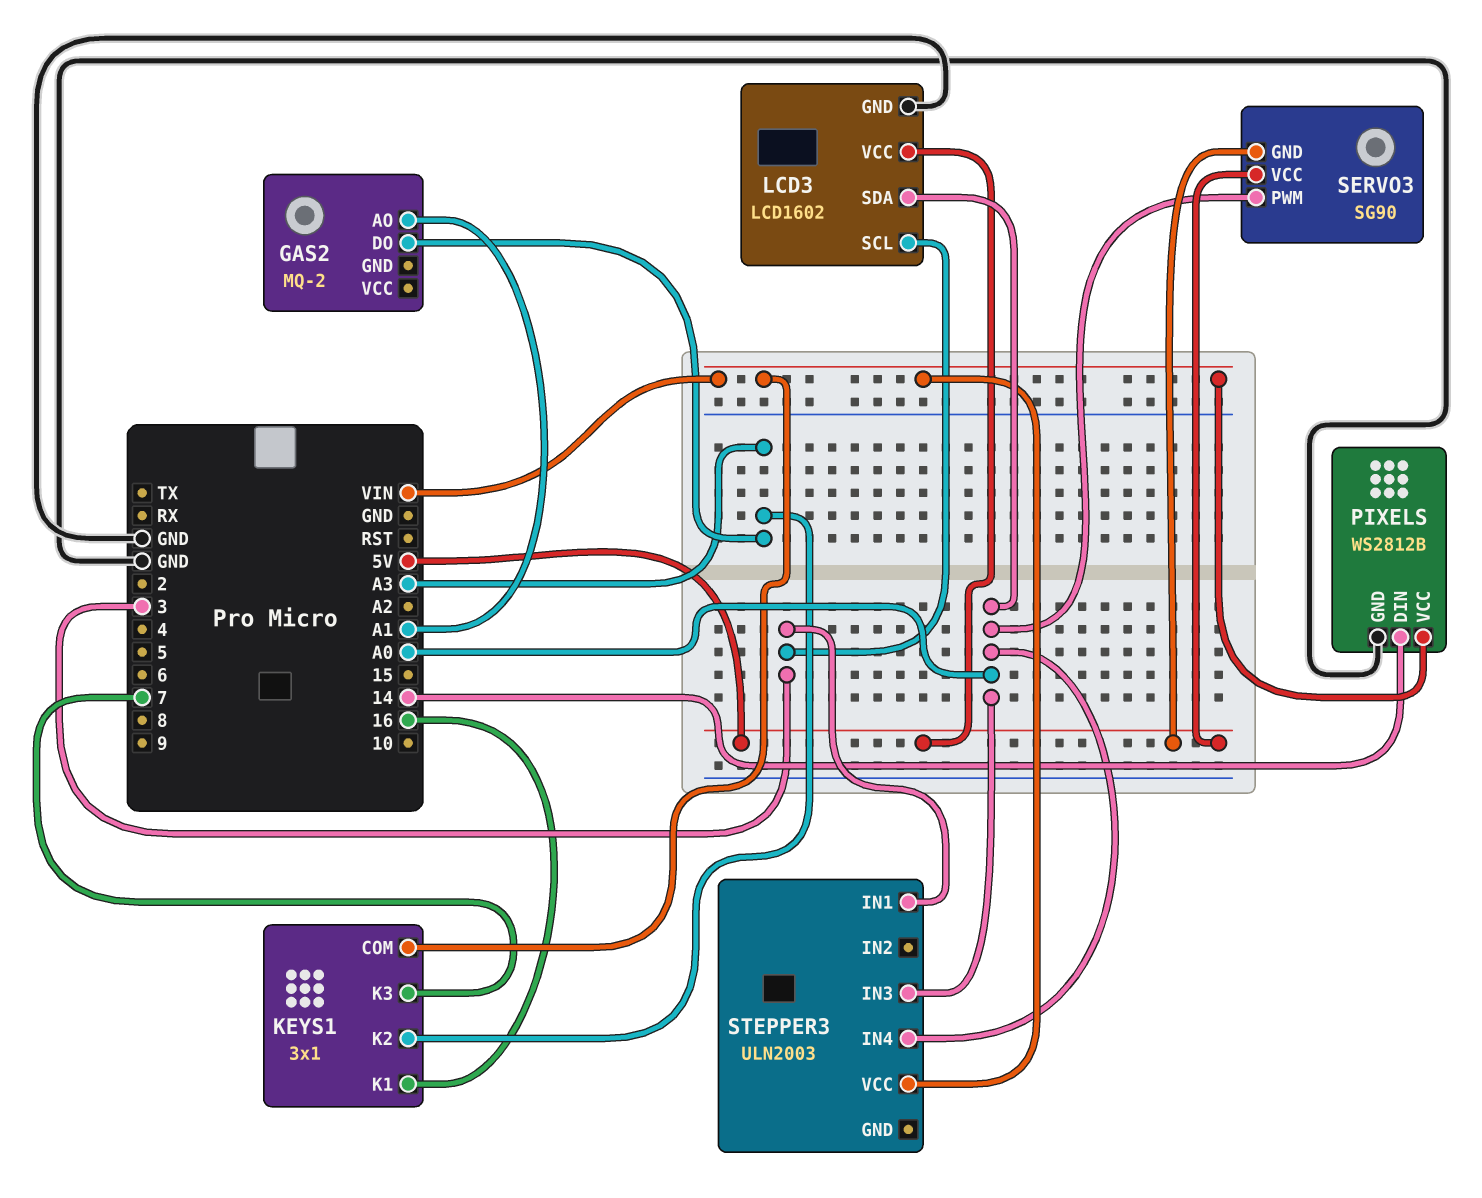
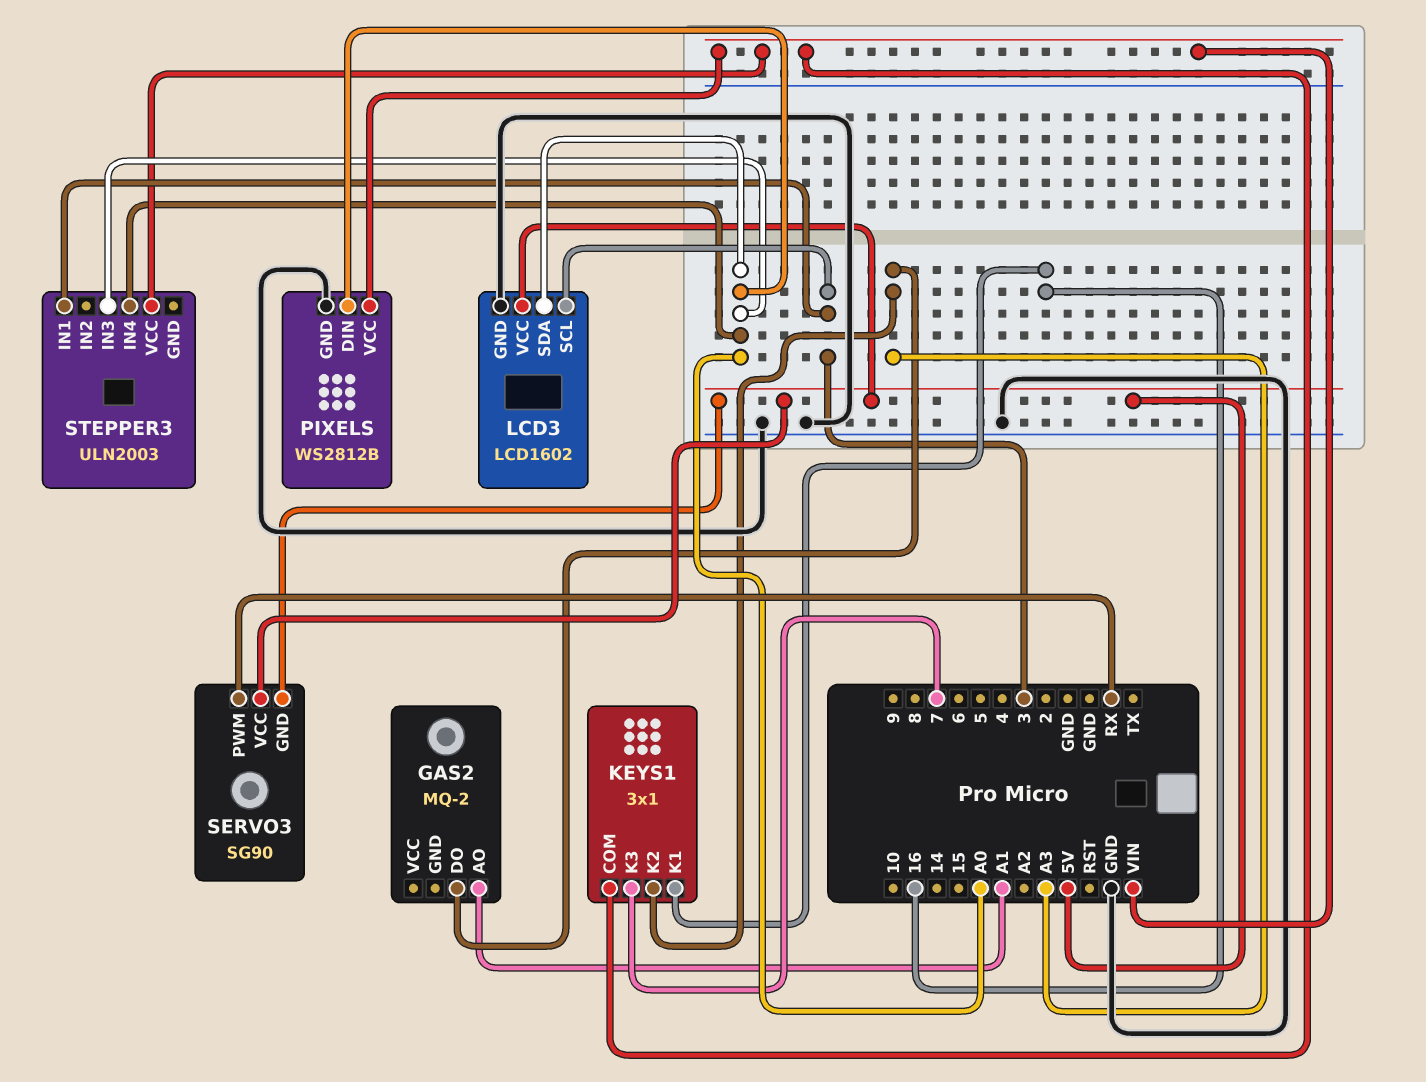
PIXELS pin DIN: 14 -> A0
SERVO3 pin PWM: A0 -> RX

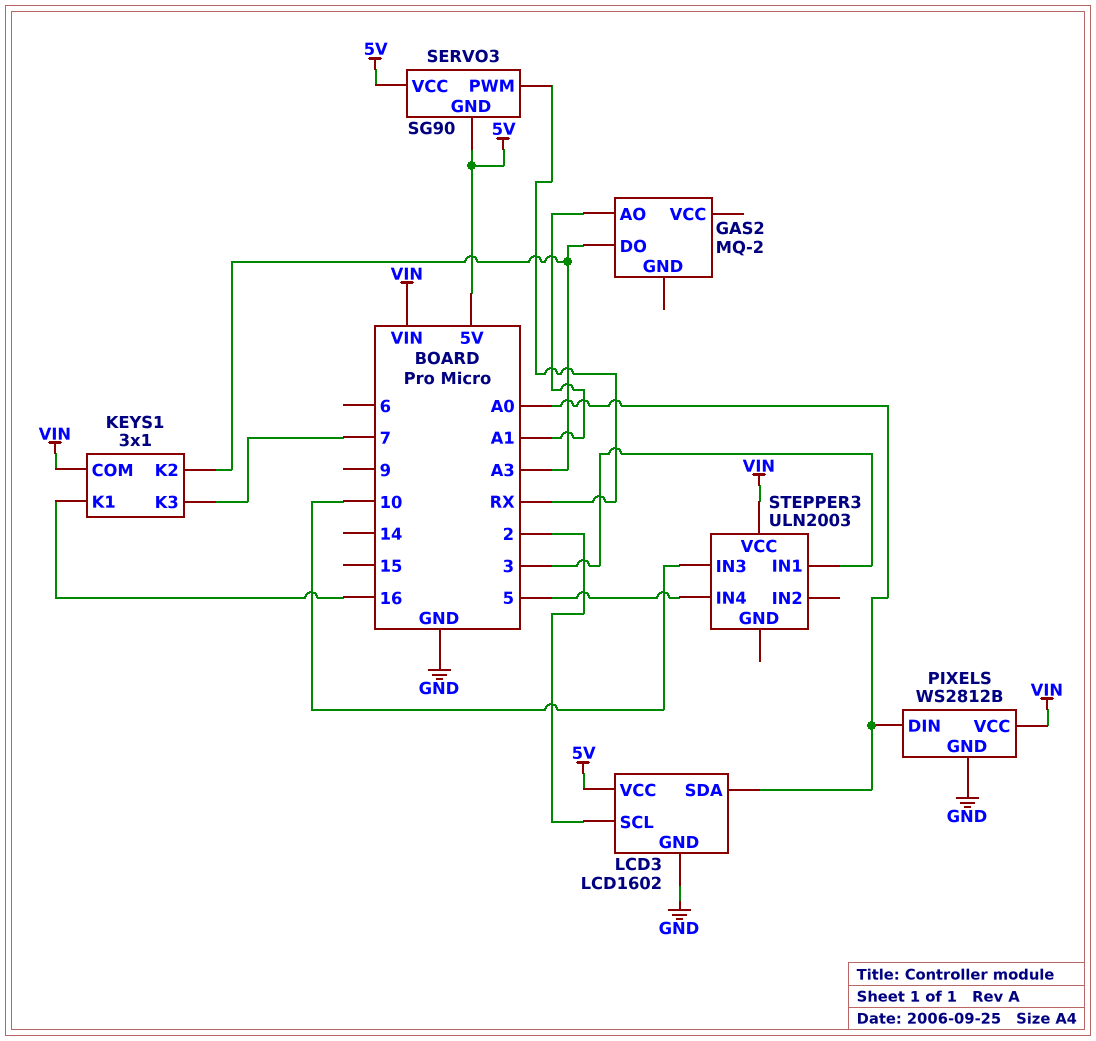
LCD3 pin SCL: 3 -> 2
STEPPER3 pin IN3: A0 -> 10
STEPPER3 pin IN4: A0 -> 5

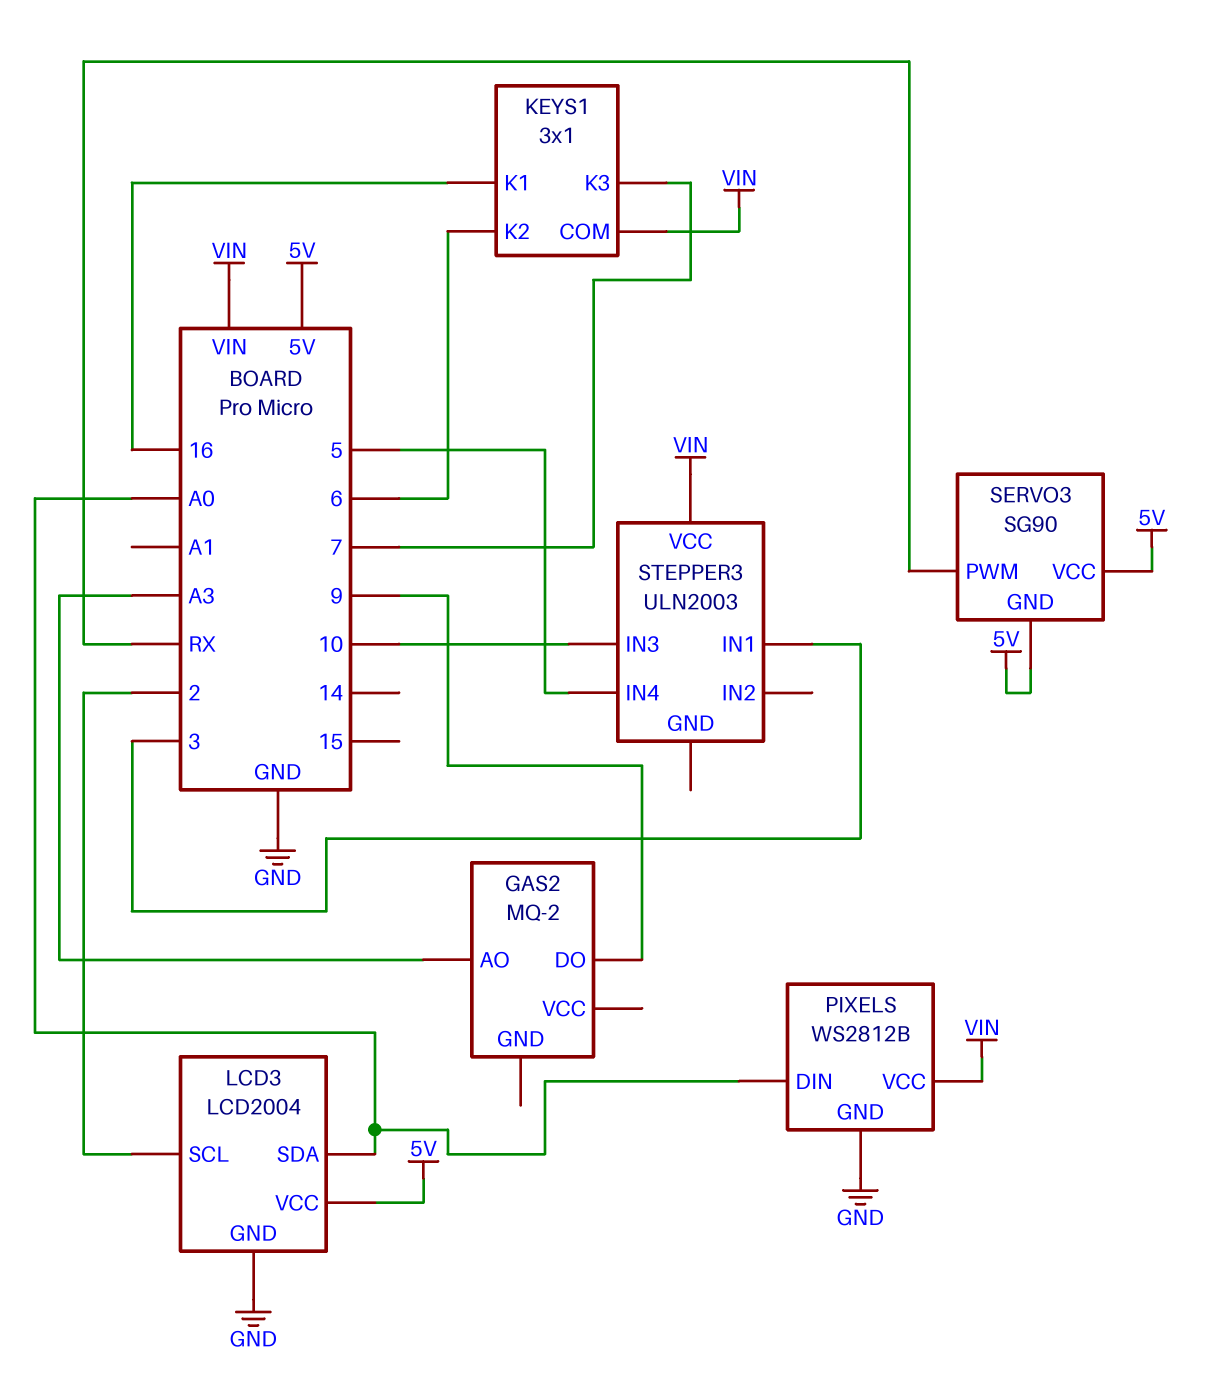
GAS2 pin AO: A1 -> A3
GAS2 pin DO: A3 -> 9
KEYS1 pin K2: A3 -> 6
LCD3: LCD1602 -> LCD2004

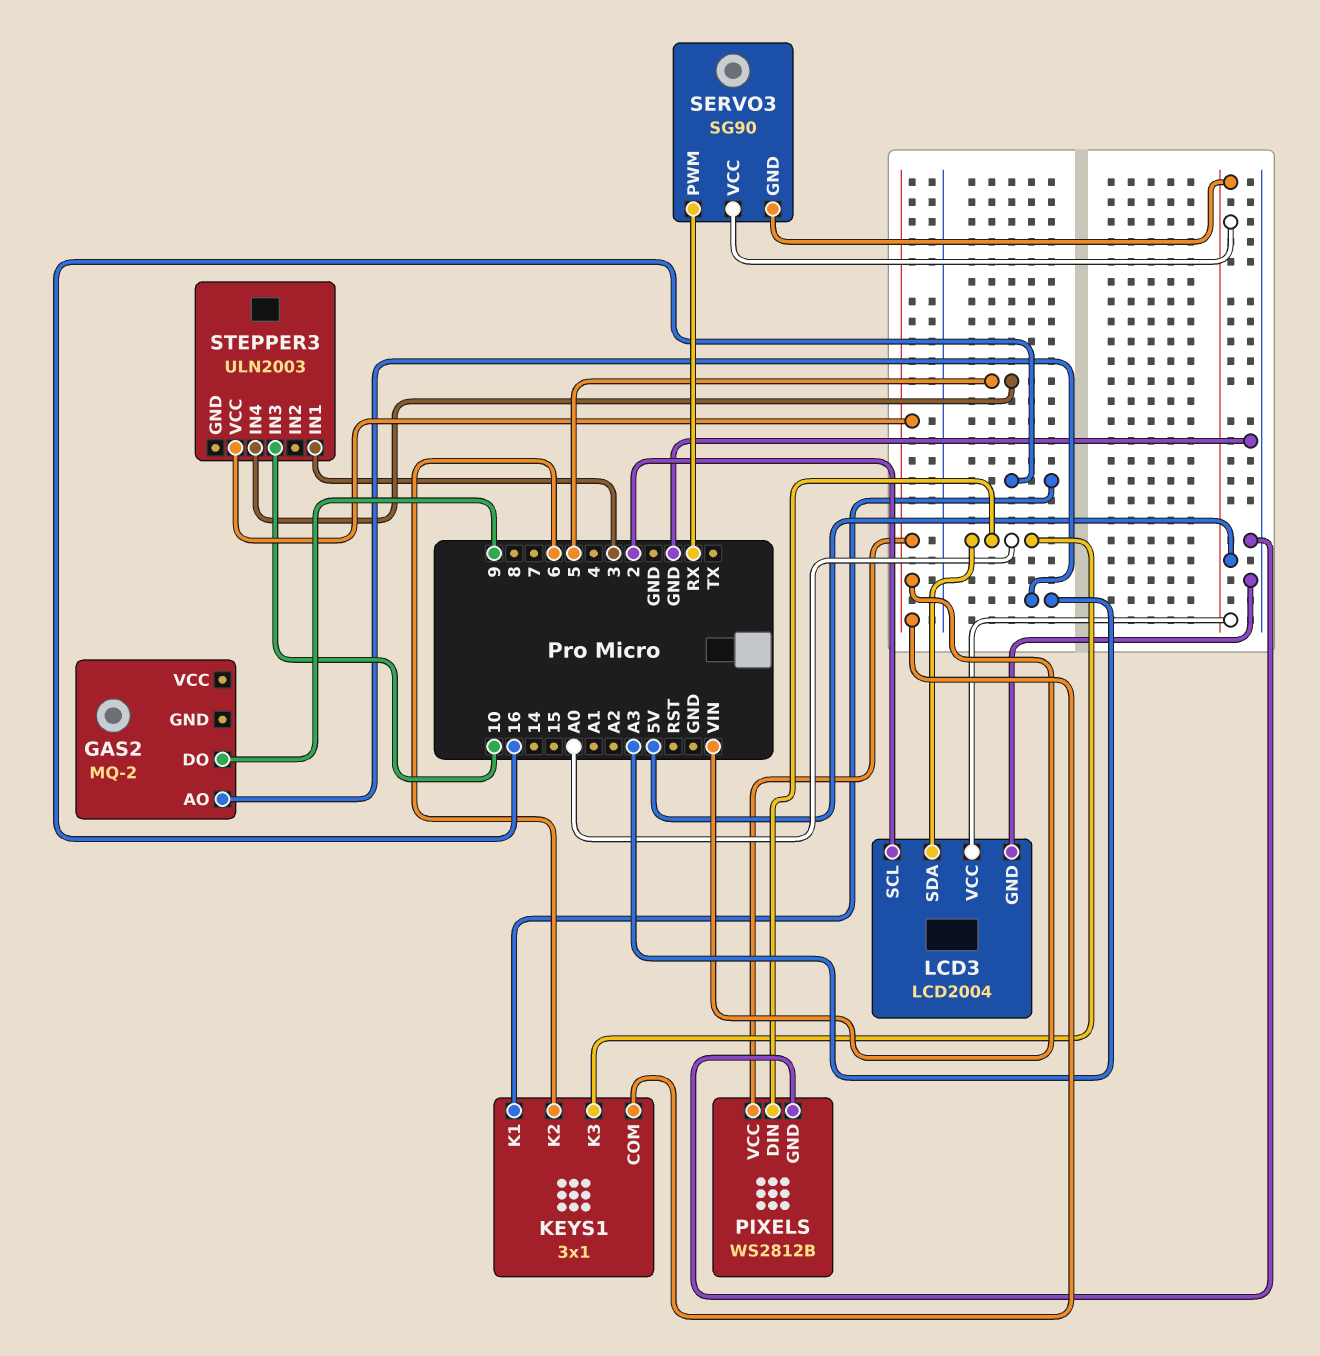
KEYS1 pin K3: 7 -> A0

